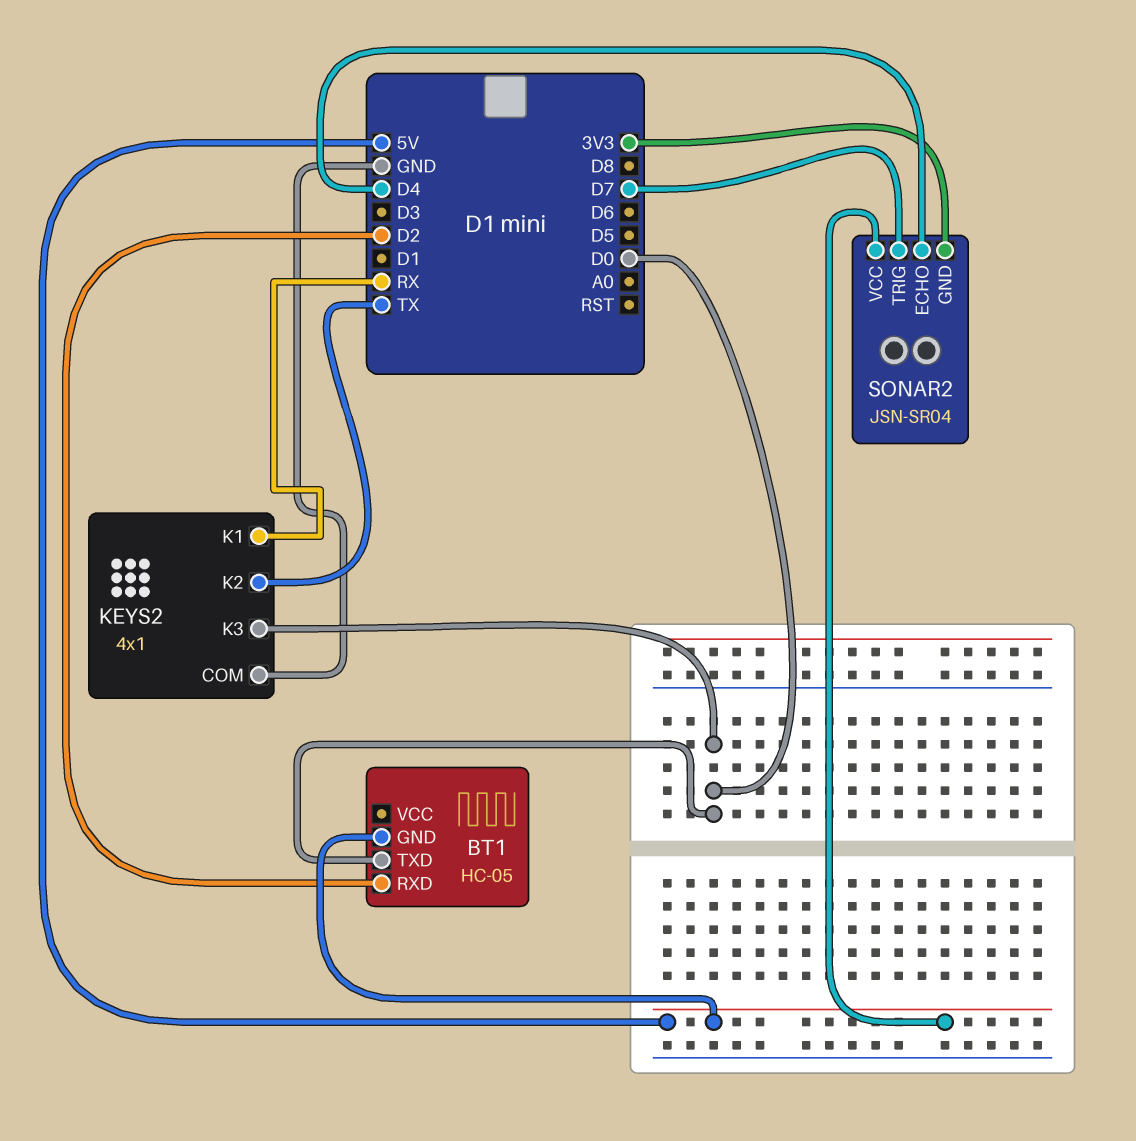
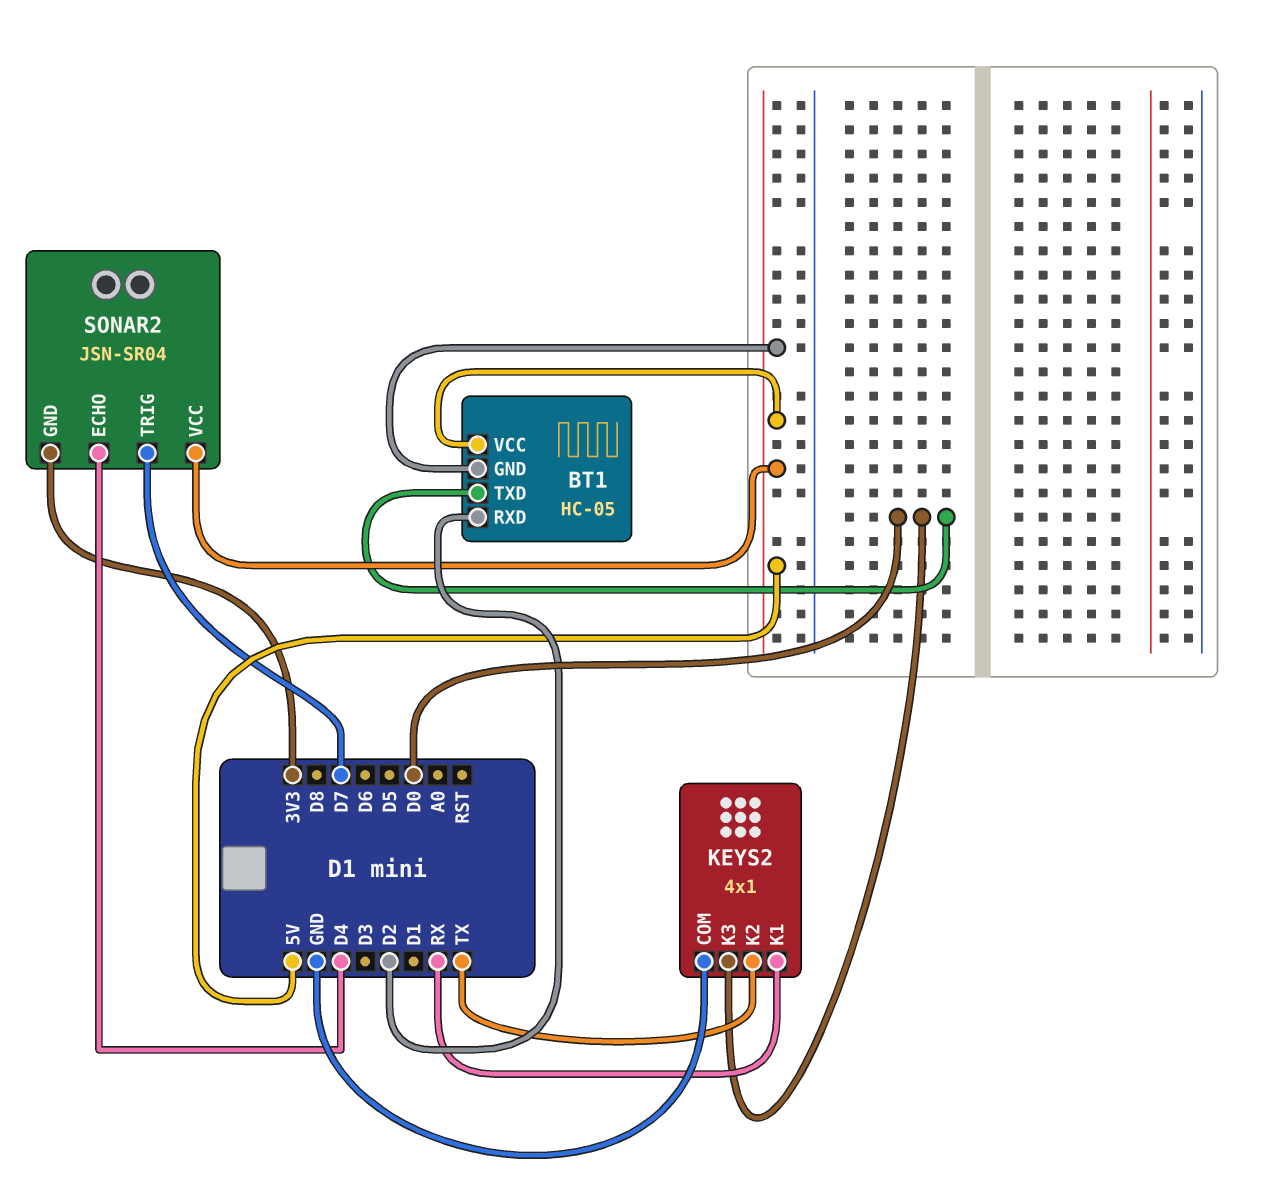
BT1 pin VCC: none -> 5V

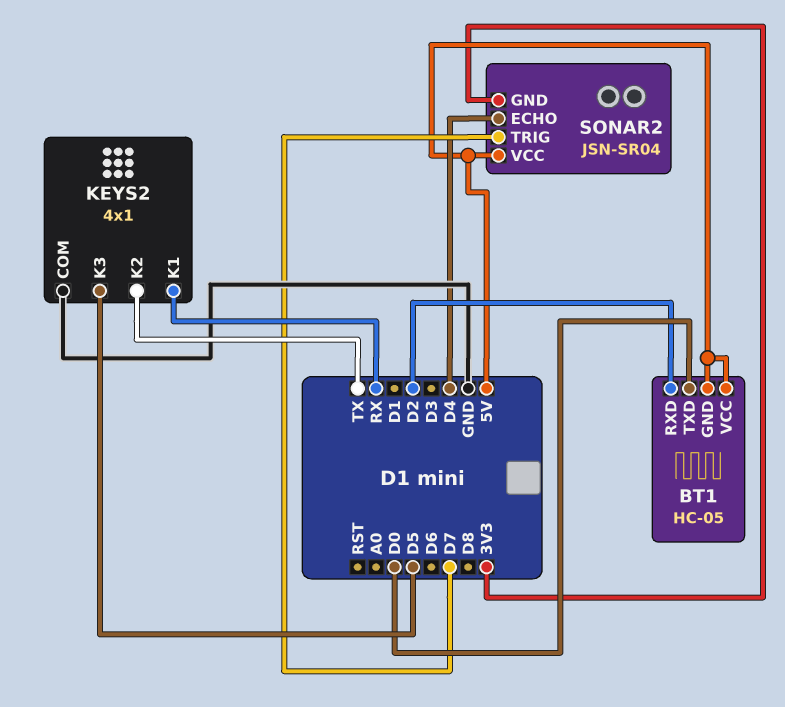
KEYS2 pin K3: D0 -> D5

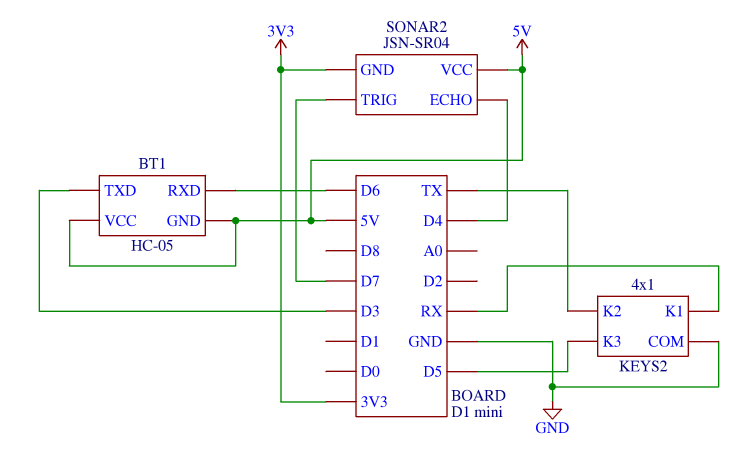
BT1 pin RXD: D2 -> D6
BT1 pin TXD: D0 -> D3

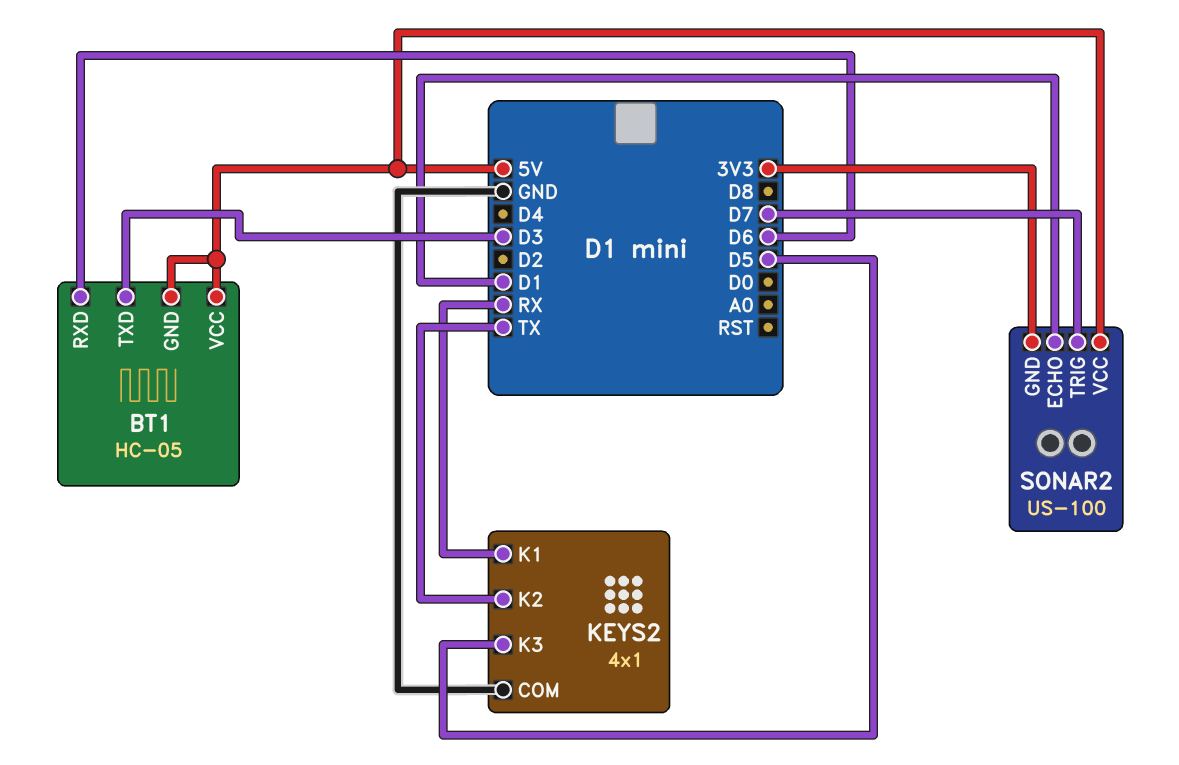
SONAR2: JSN-SR04 -> US-100
SONAR2 pin ECHO: D4 -> D1

